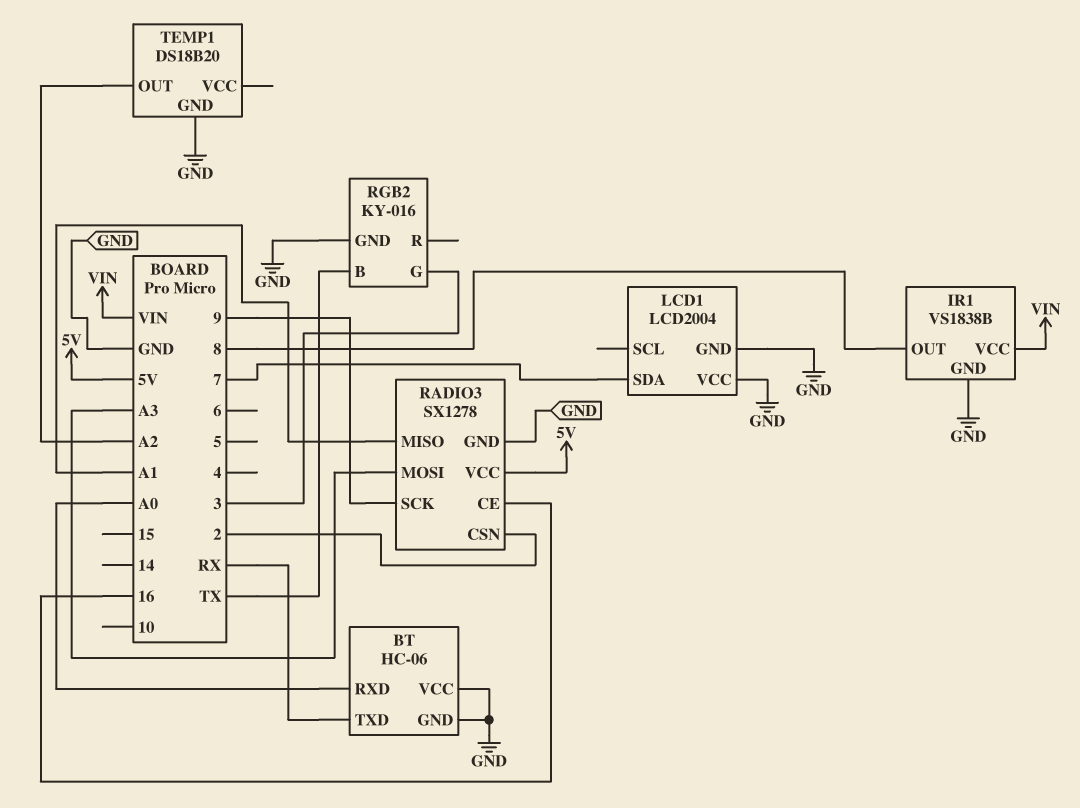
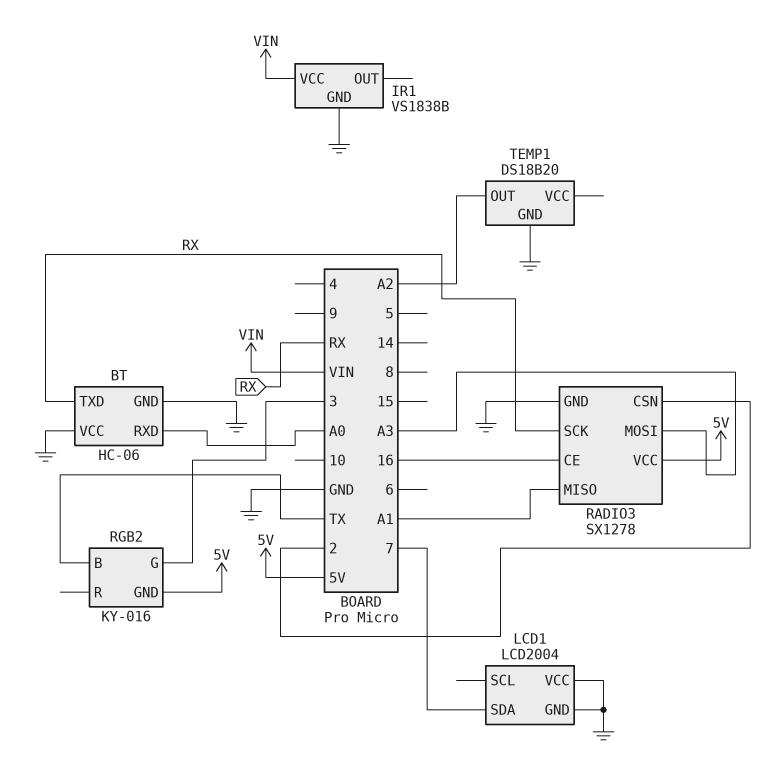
IR1 pin OUT: 8 -> none
RADIO3 pin SCK: 9 -> RX
RGB2 pin GND: GND -> 5V

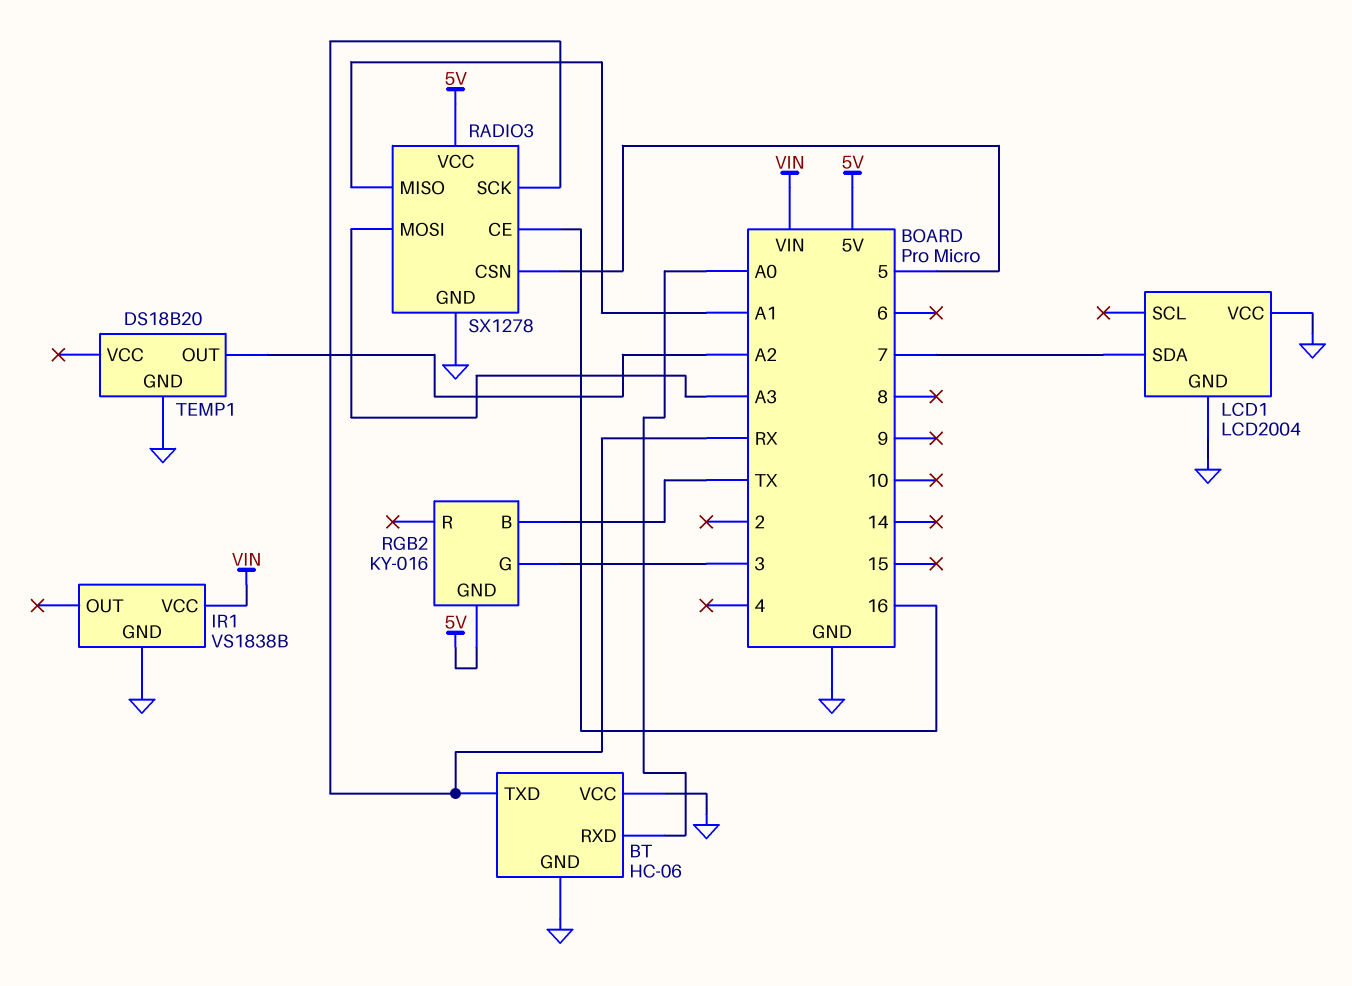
RADIO3 pin CSN: 2 -> 5

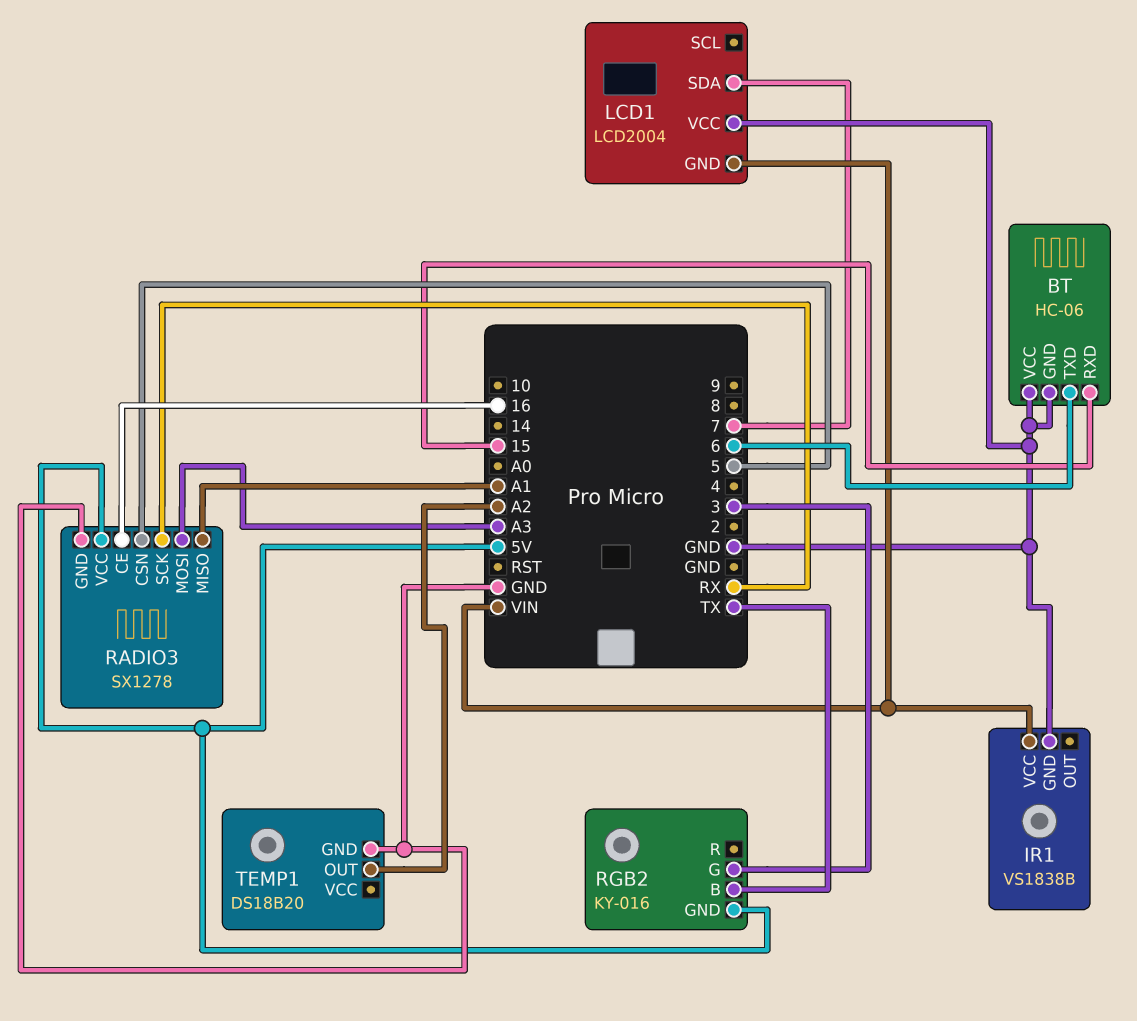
BT pin RXD: A0 -> 15
BT pin TXD: RX -> 6
LCD1 pin GND: GND -> VIN

